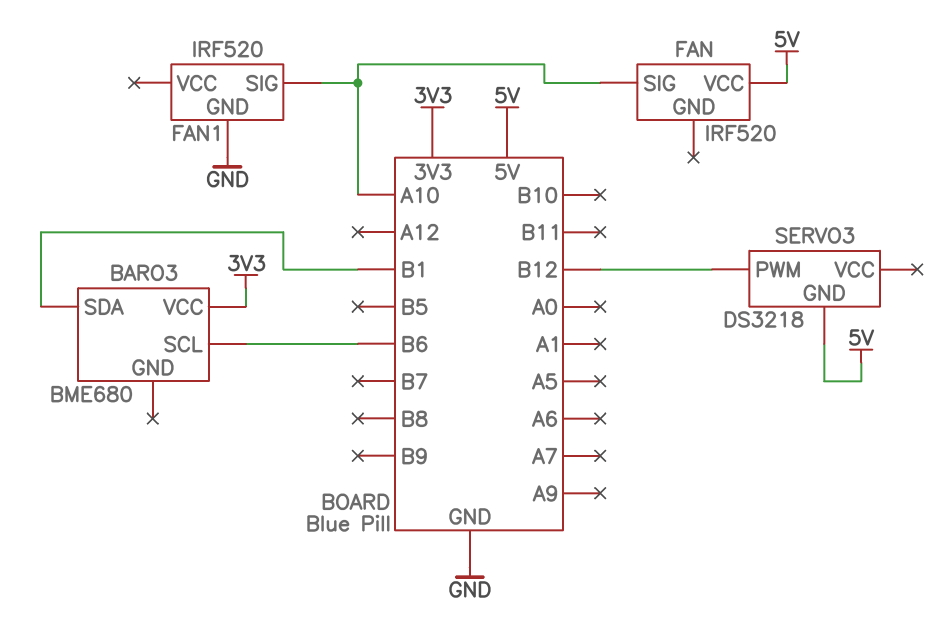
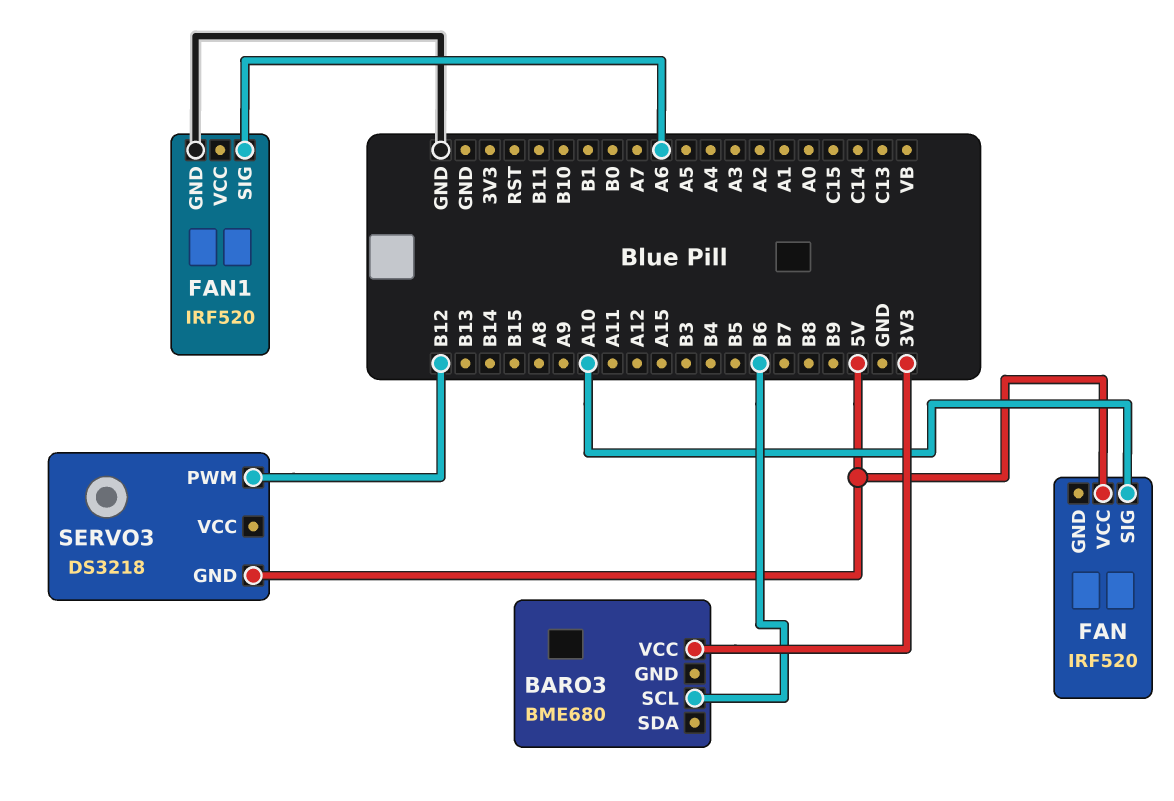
BARO3 pin SDA: B1 -> none
FAN1 pin SIG: A10 -> A6

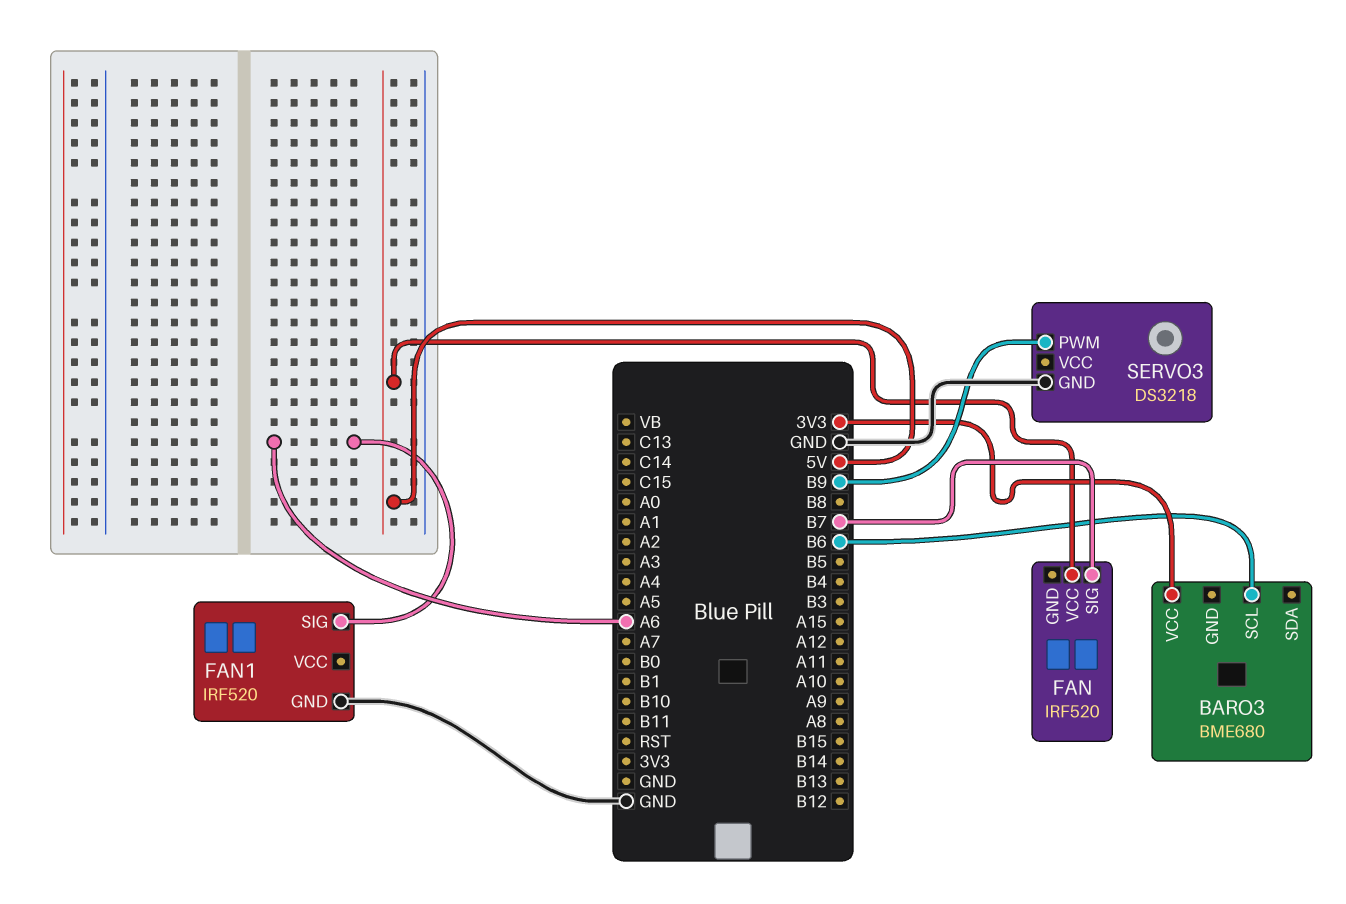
FAN pin SIG: A10 -> B7
SERVO3 pin GND: 5V -> GND
SERVO3 pin PWM: B12 -> B9

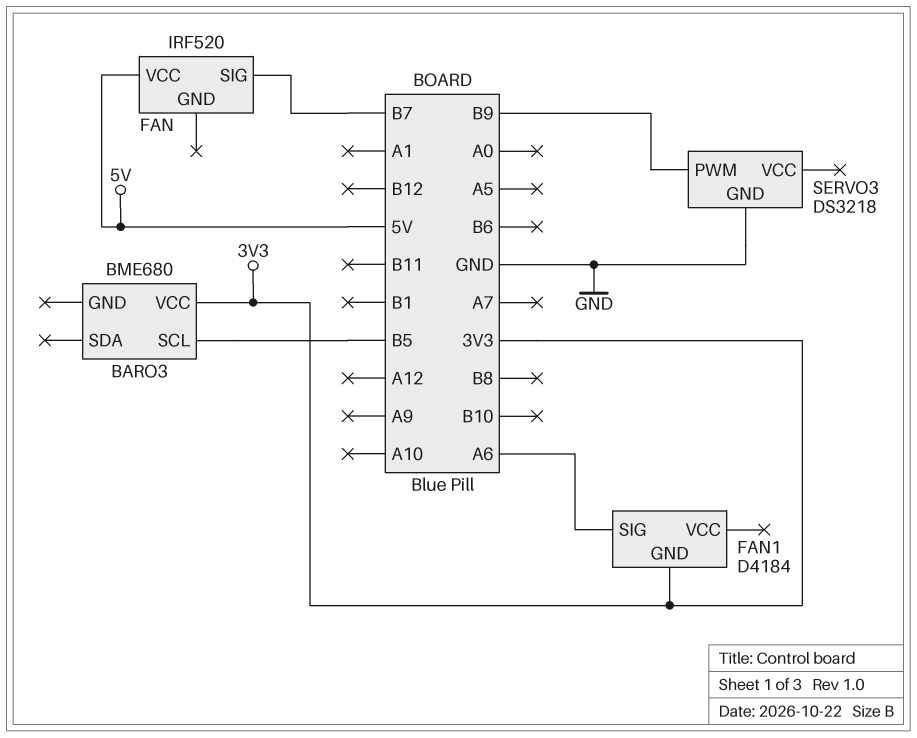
BARO3 pin SCL: B6 -> B5
FAN1: IRF520 -> D4184
FAN1 pin GND: GND -> 3V3

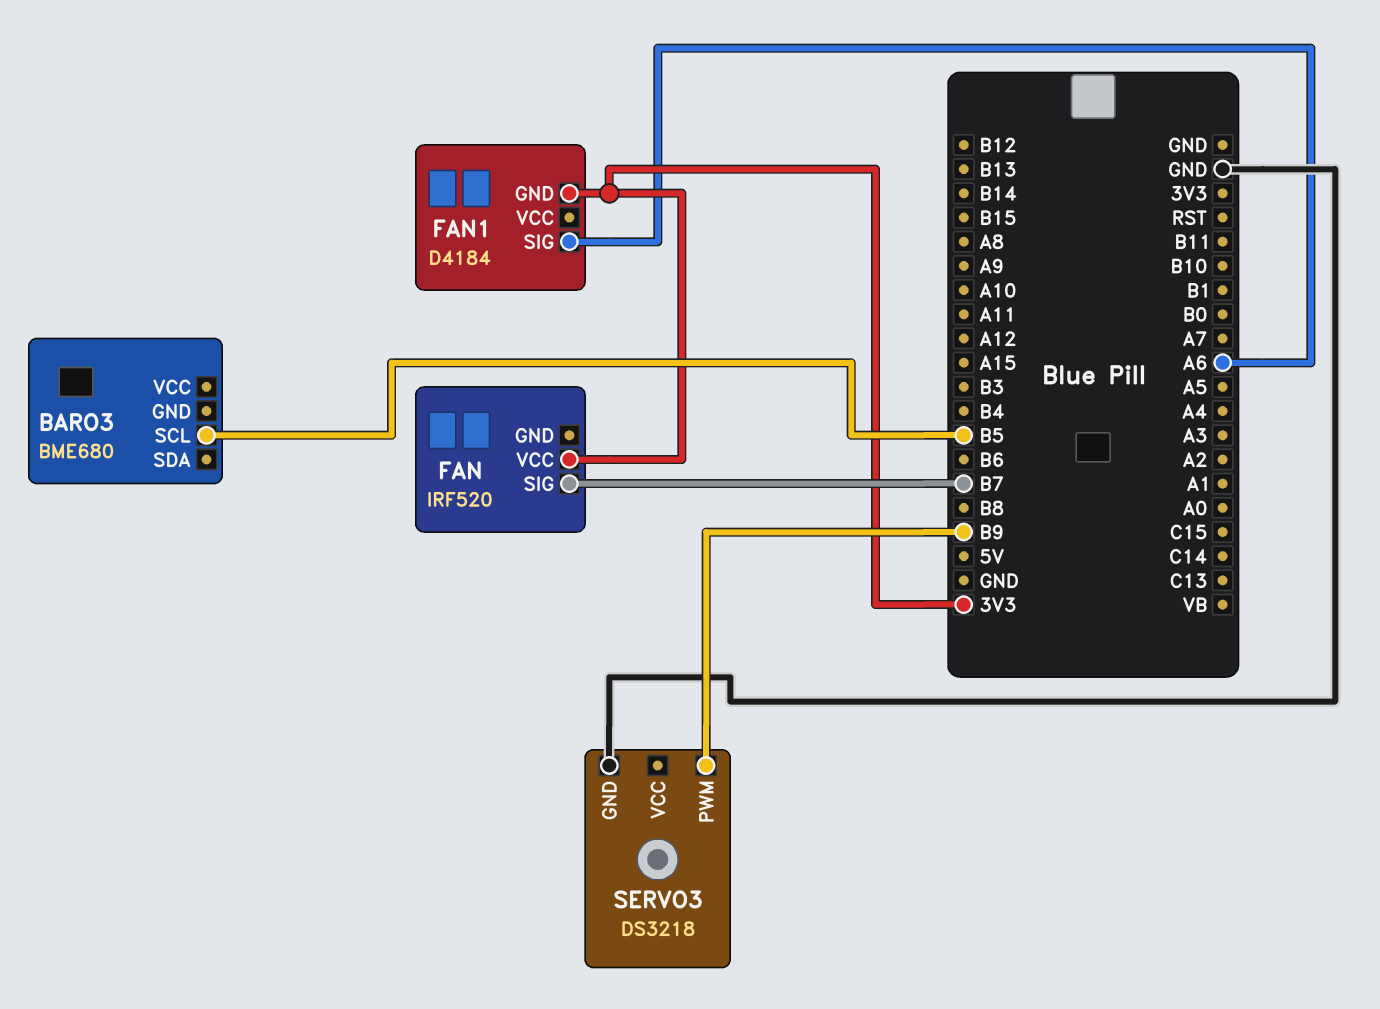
BARO3 pin VCC: 3V3 -> none
FAN pin VCC: 5V -> 3V3

